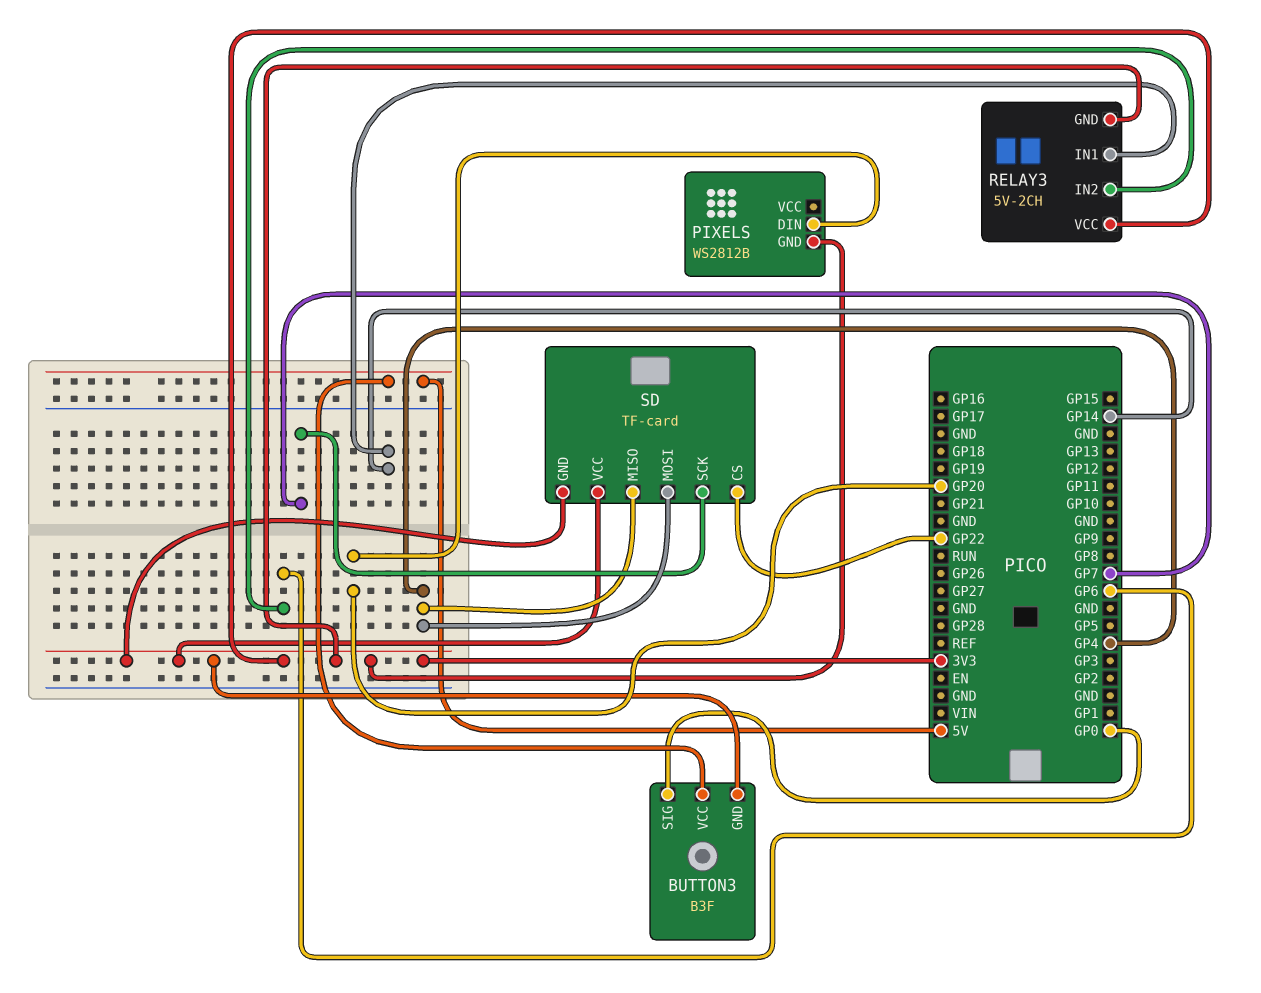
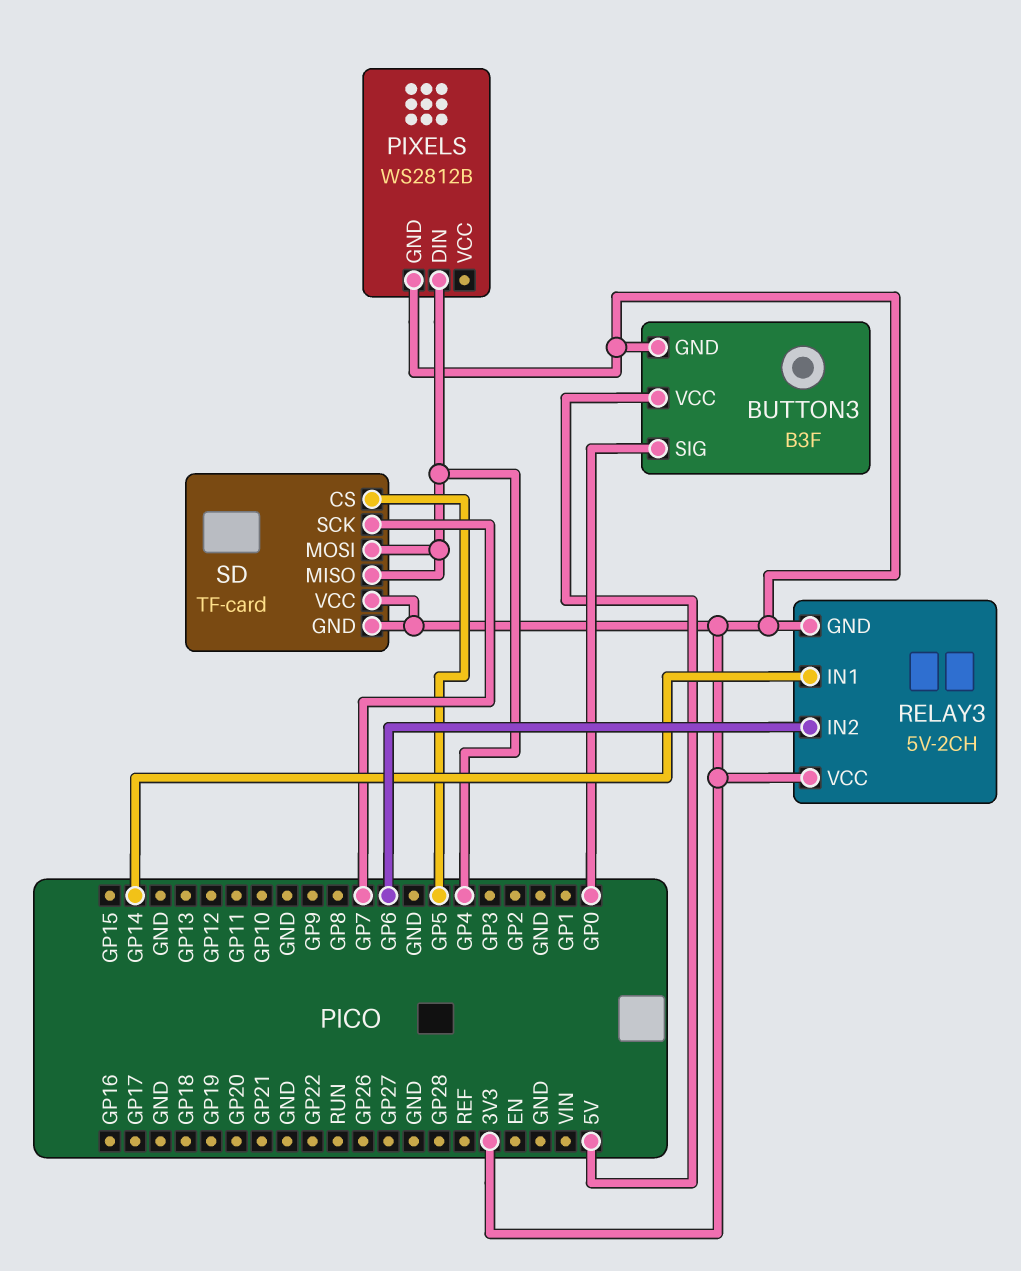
PIXELS pin DIN: GP20 -> GP4
SD pin CS: GP22 -> GP5

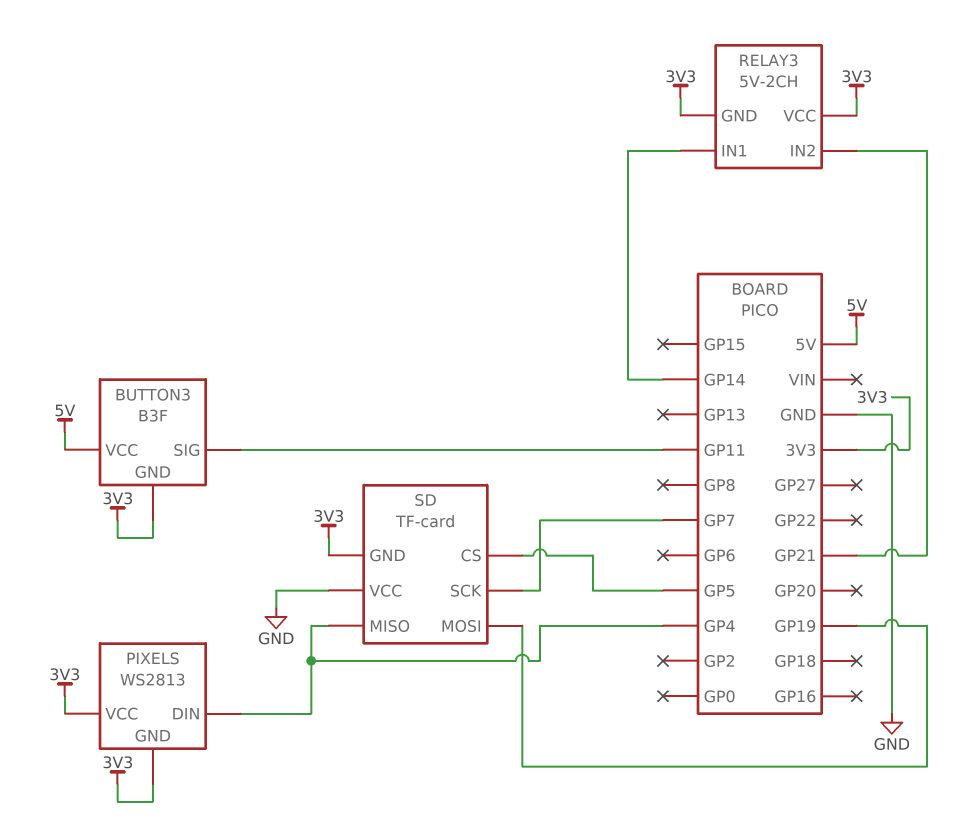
BUTTON3 pin SIG: GP0 -> GP11
PIXELS: WS2812B -> WS2813
PIXELS pin VCC: none -> 3V3
RELAY3 pin IN2: GP6 -> GP21
SD pin MOSI: GP4 -> GP19
SD pin VCC: 3V3 -> GND

